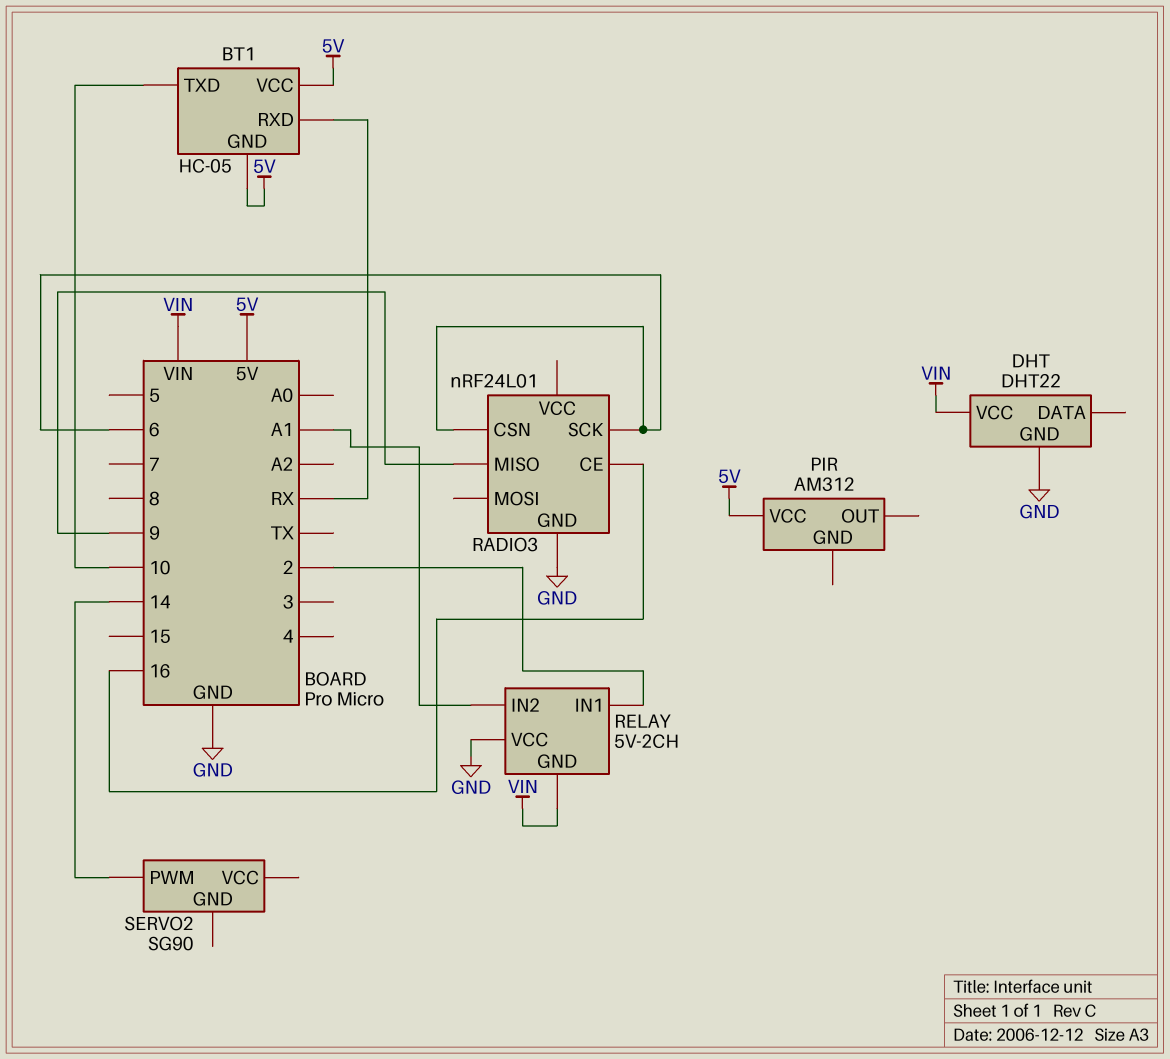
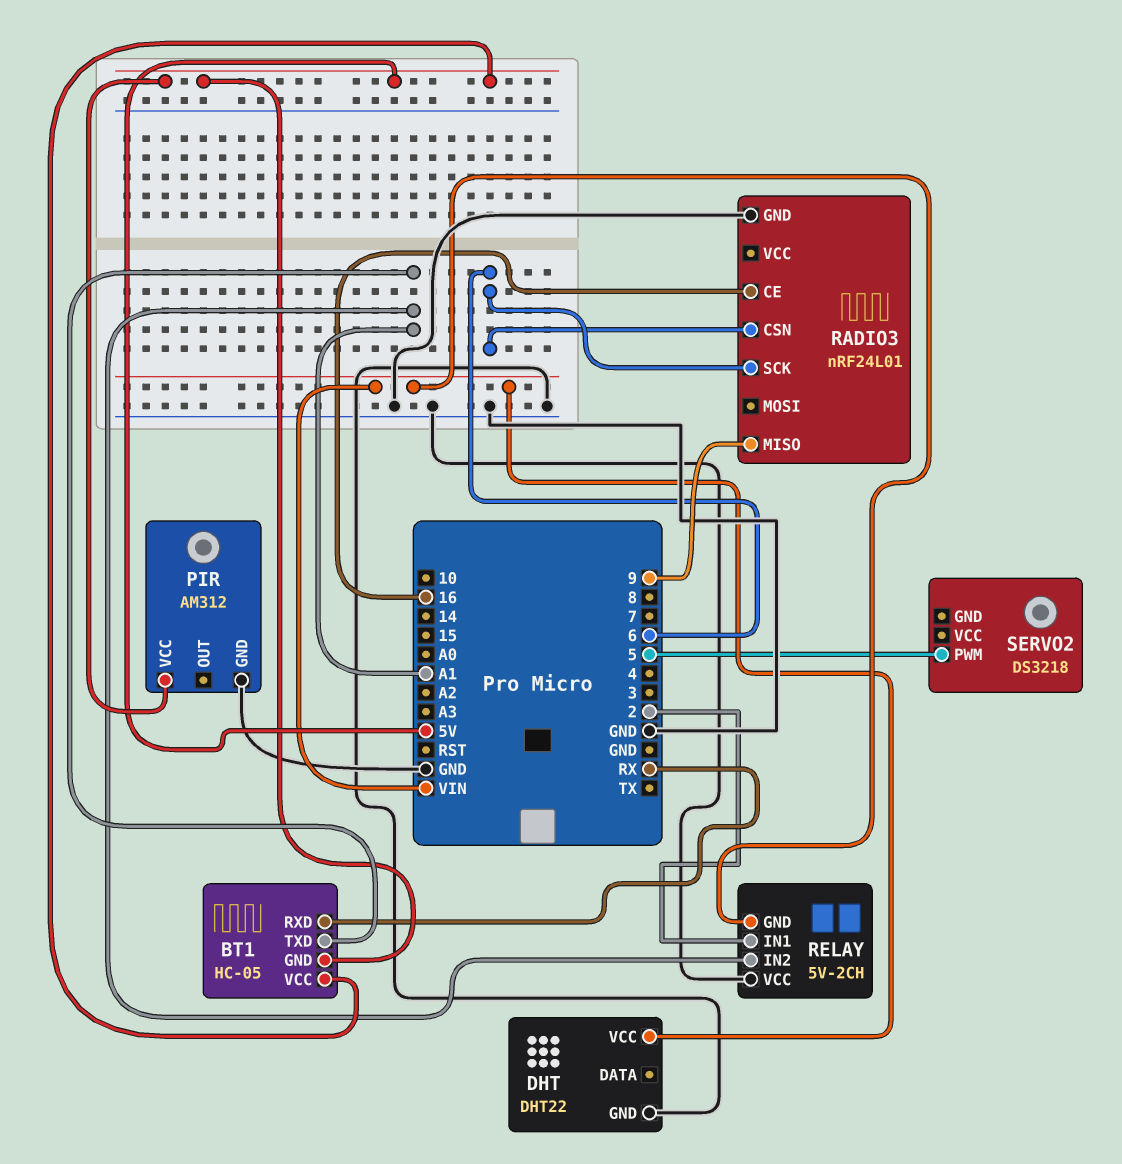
BT1 pin TXD: 10 -> A1
PIR pin GND: none -> GND
SERVO2: SG90 -> DS3218
SERVO2 pin PWM: 14 -> 5

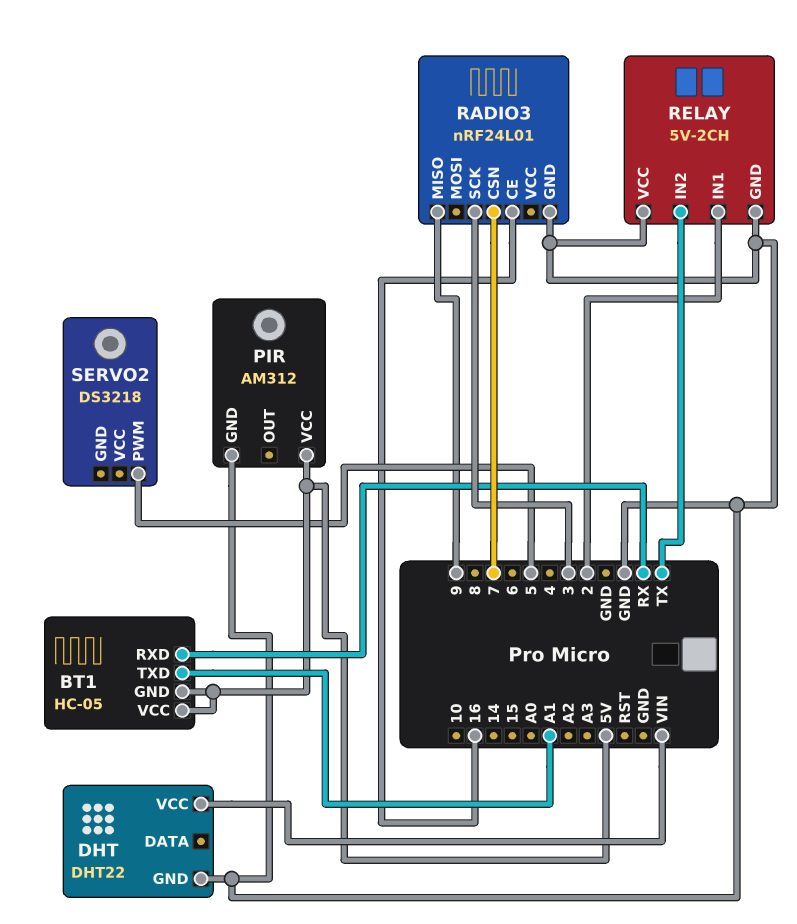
RADIO3 pin CSN: 6 -> 7
RADIO3 pin SCK: 6 -> 3
RELAY pin GND: VIN -> GND
RELAY pin IN2: A1 -> TX

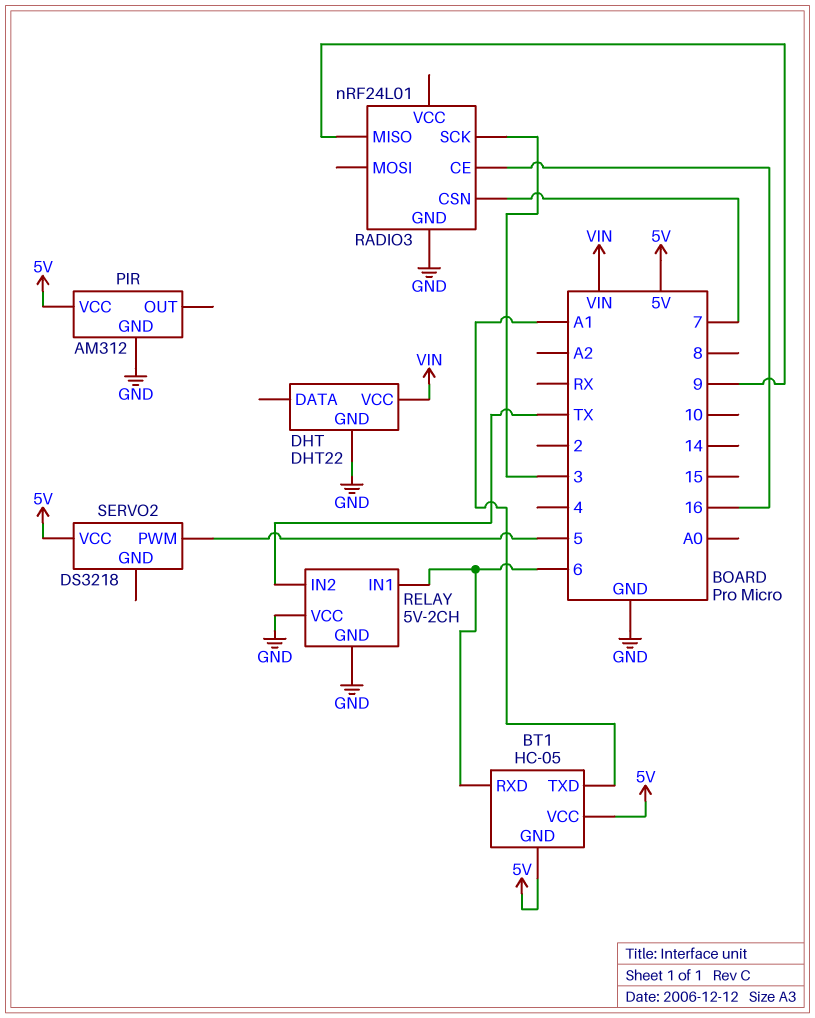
BT1 pin RXD: RX -> 6
RELAY pin IN1: 2 -> 6
SERVO2 pin VCC: none -> 5V

